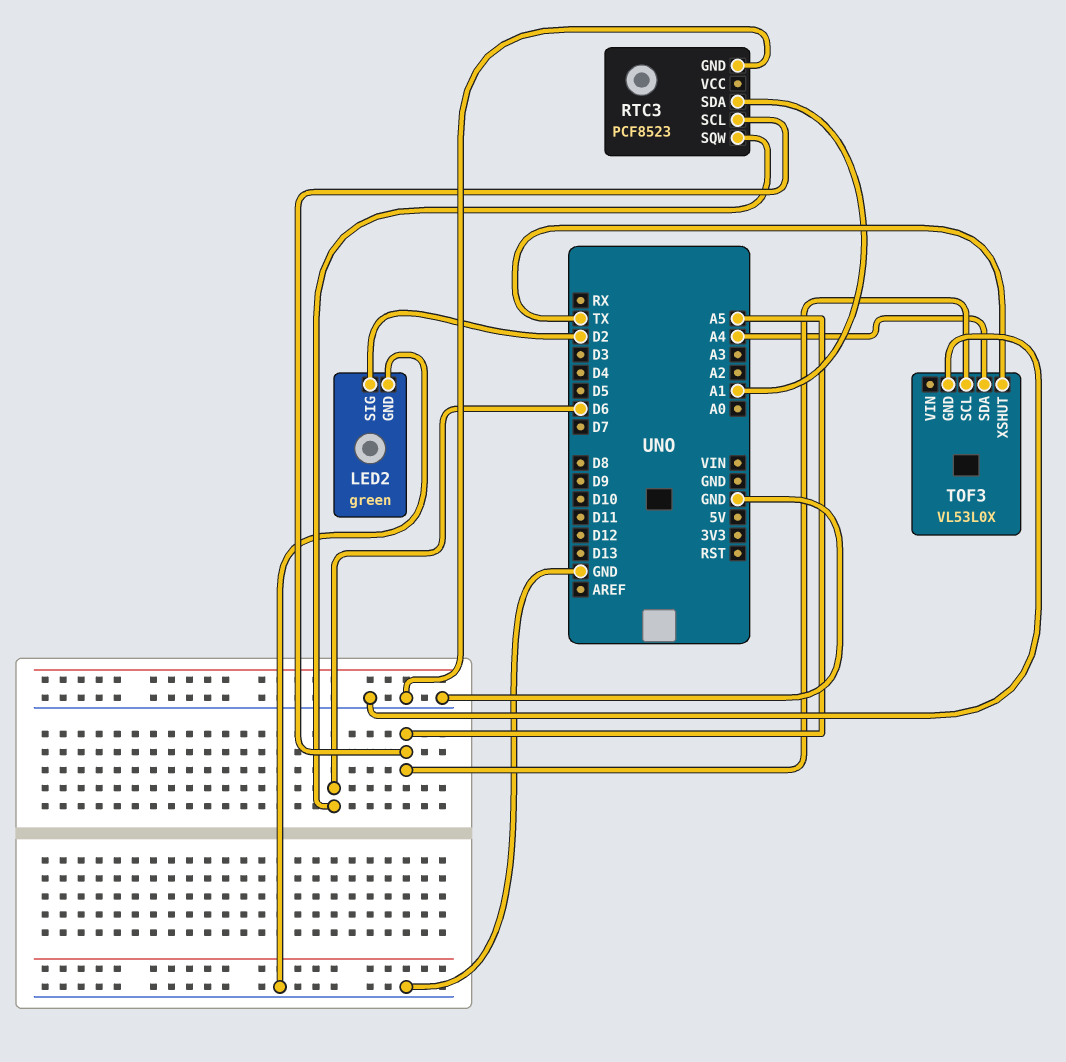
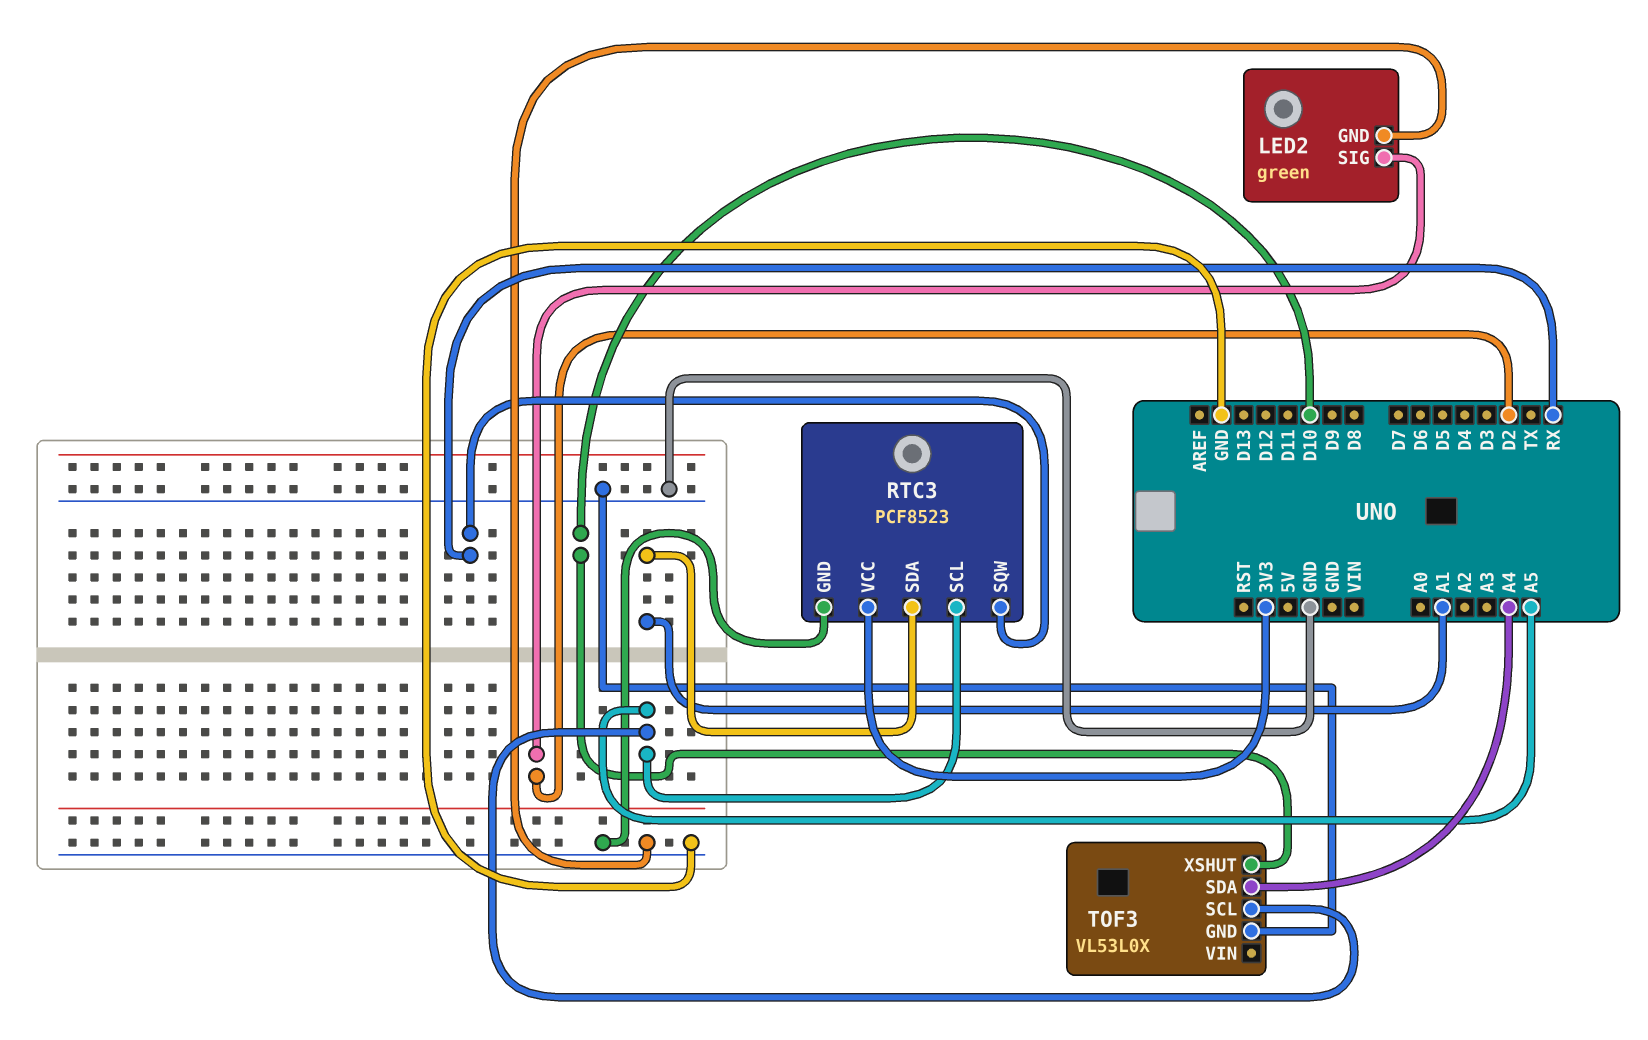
RTC3 pin SQW: D6 -> RX
RTC3 pin VCC: none -> 3V3
TOF3 pin XSHUT: TX -> D10

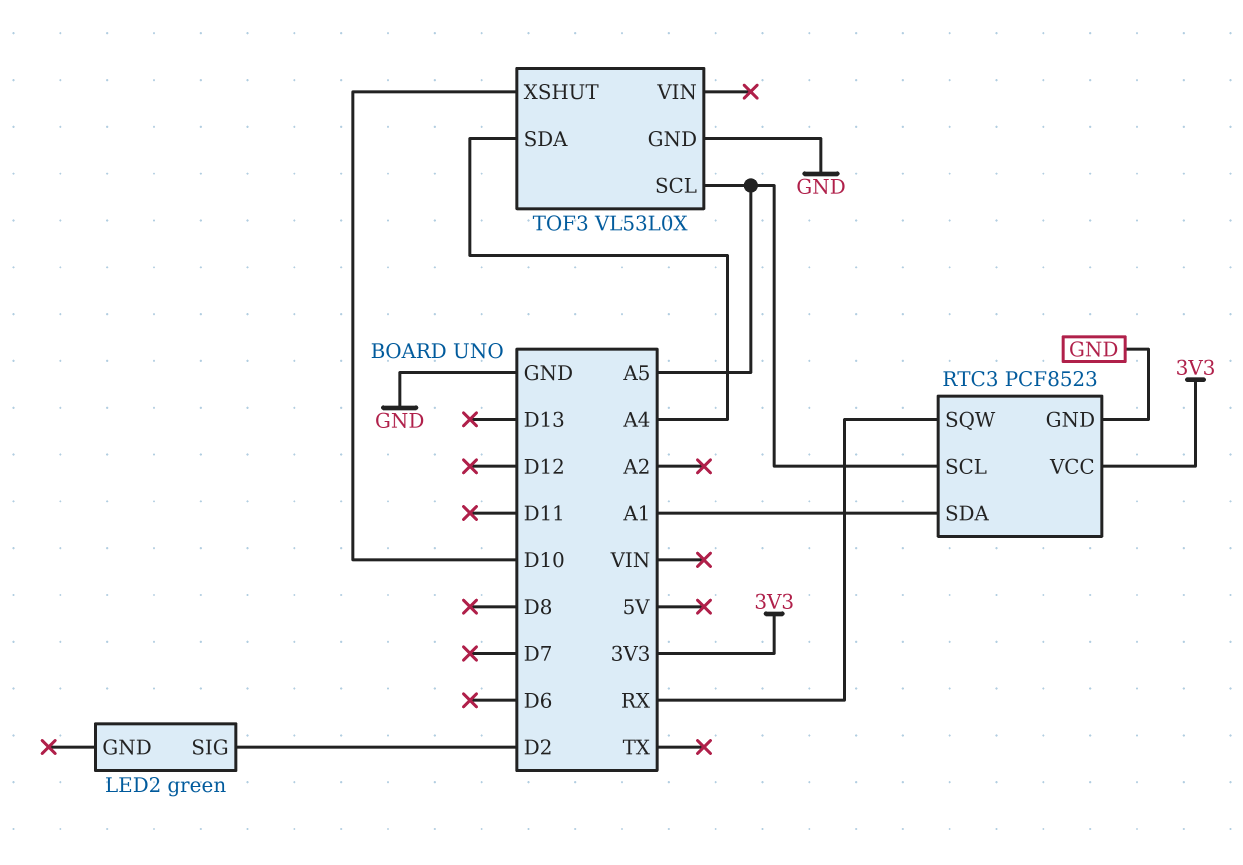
LED2 pin GND: GND -> none

